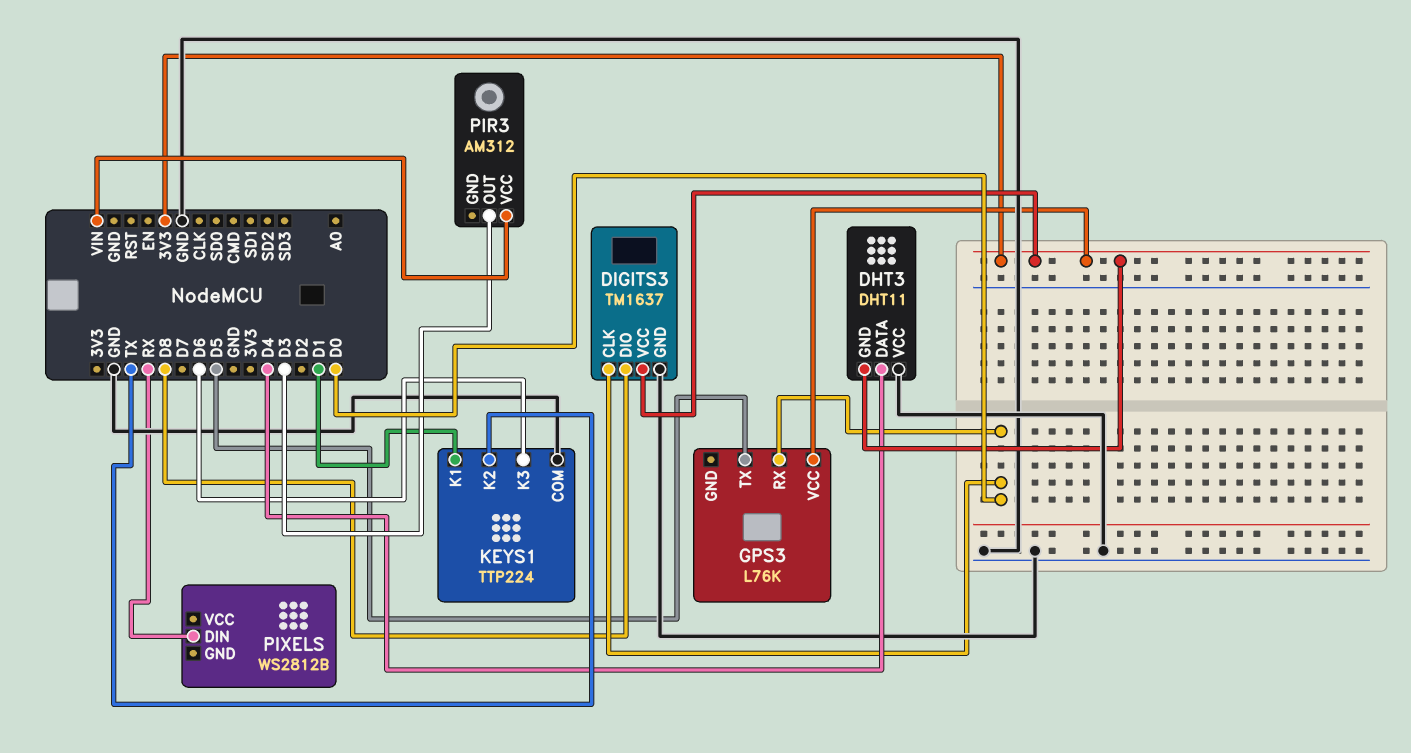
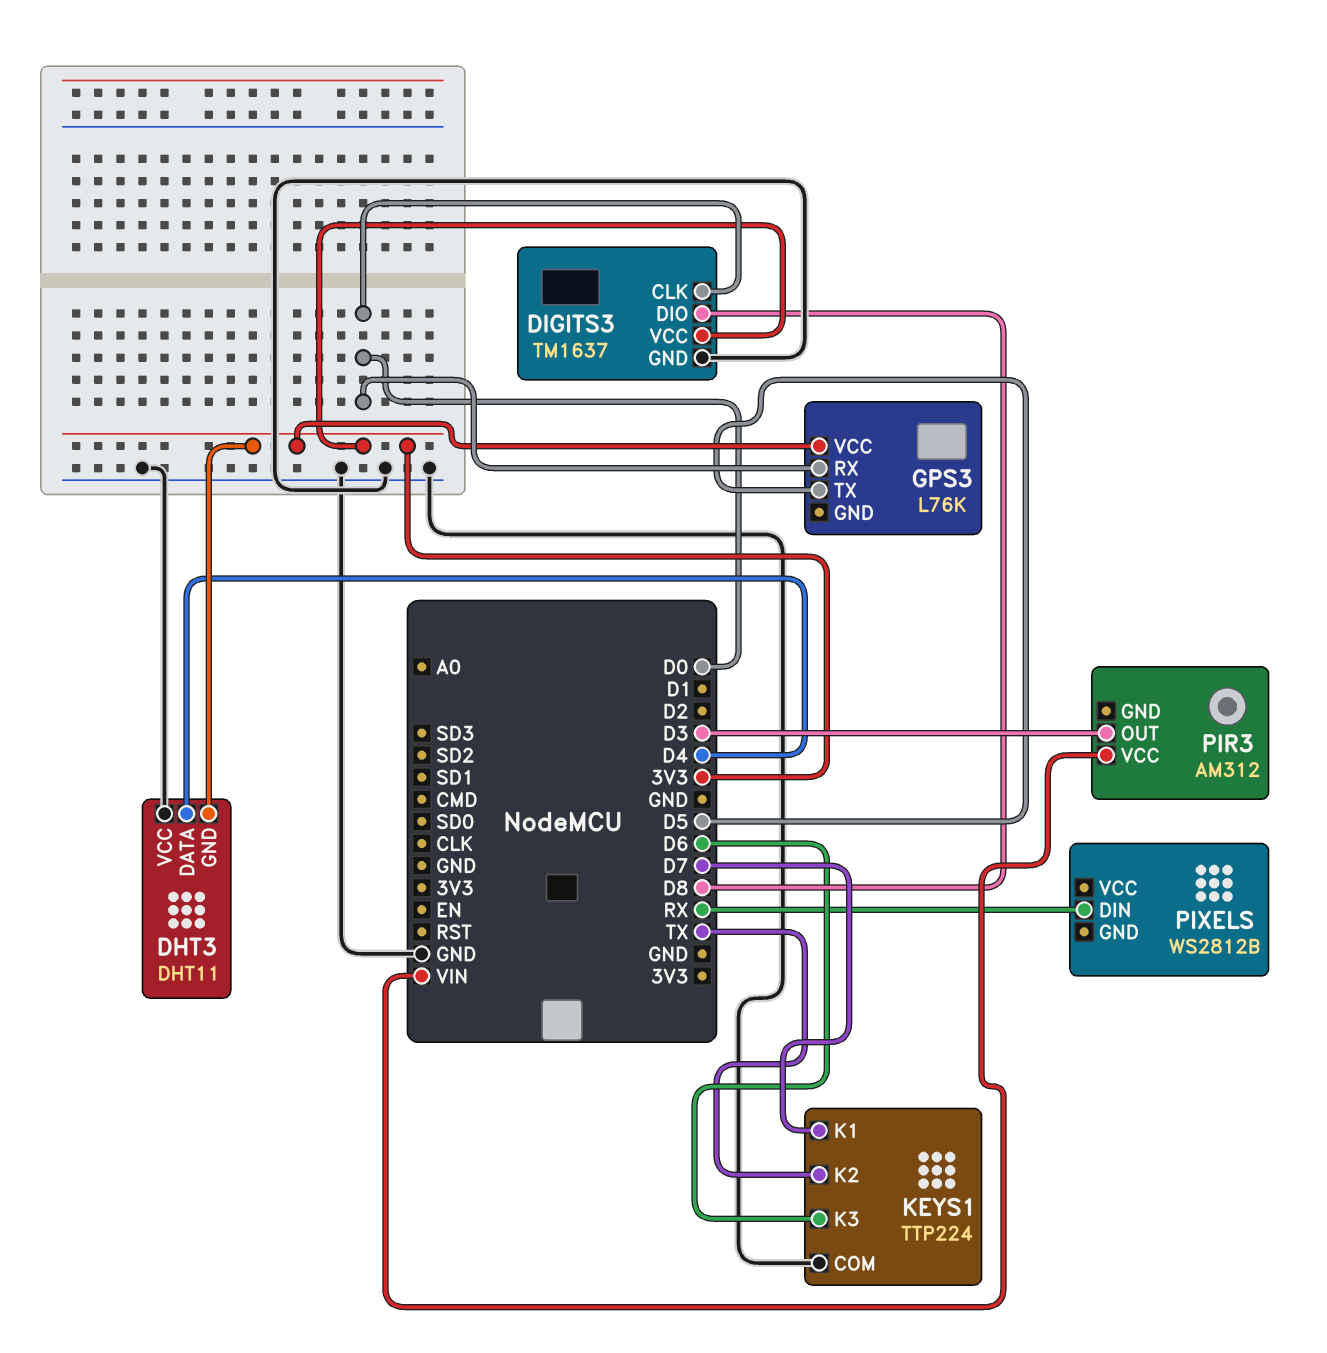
KEYS1 pin K1: D1 -> D7

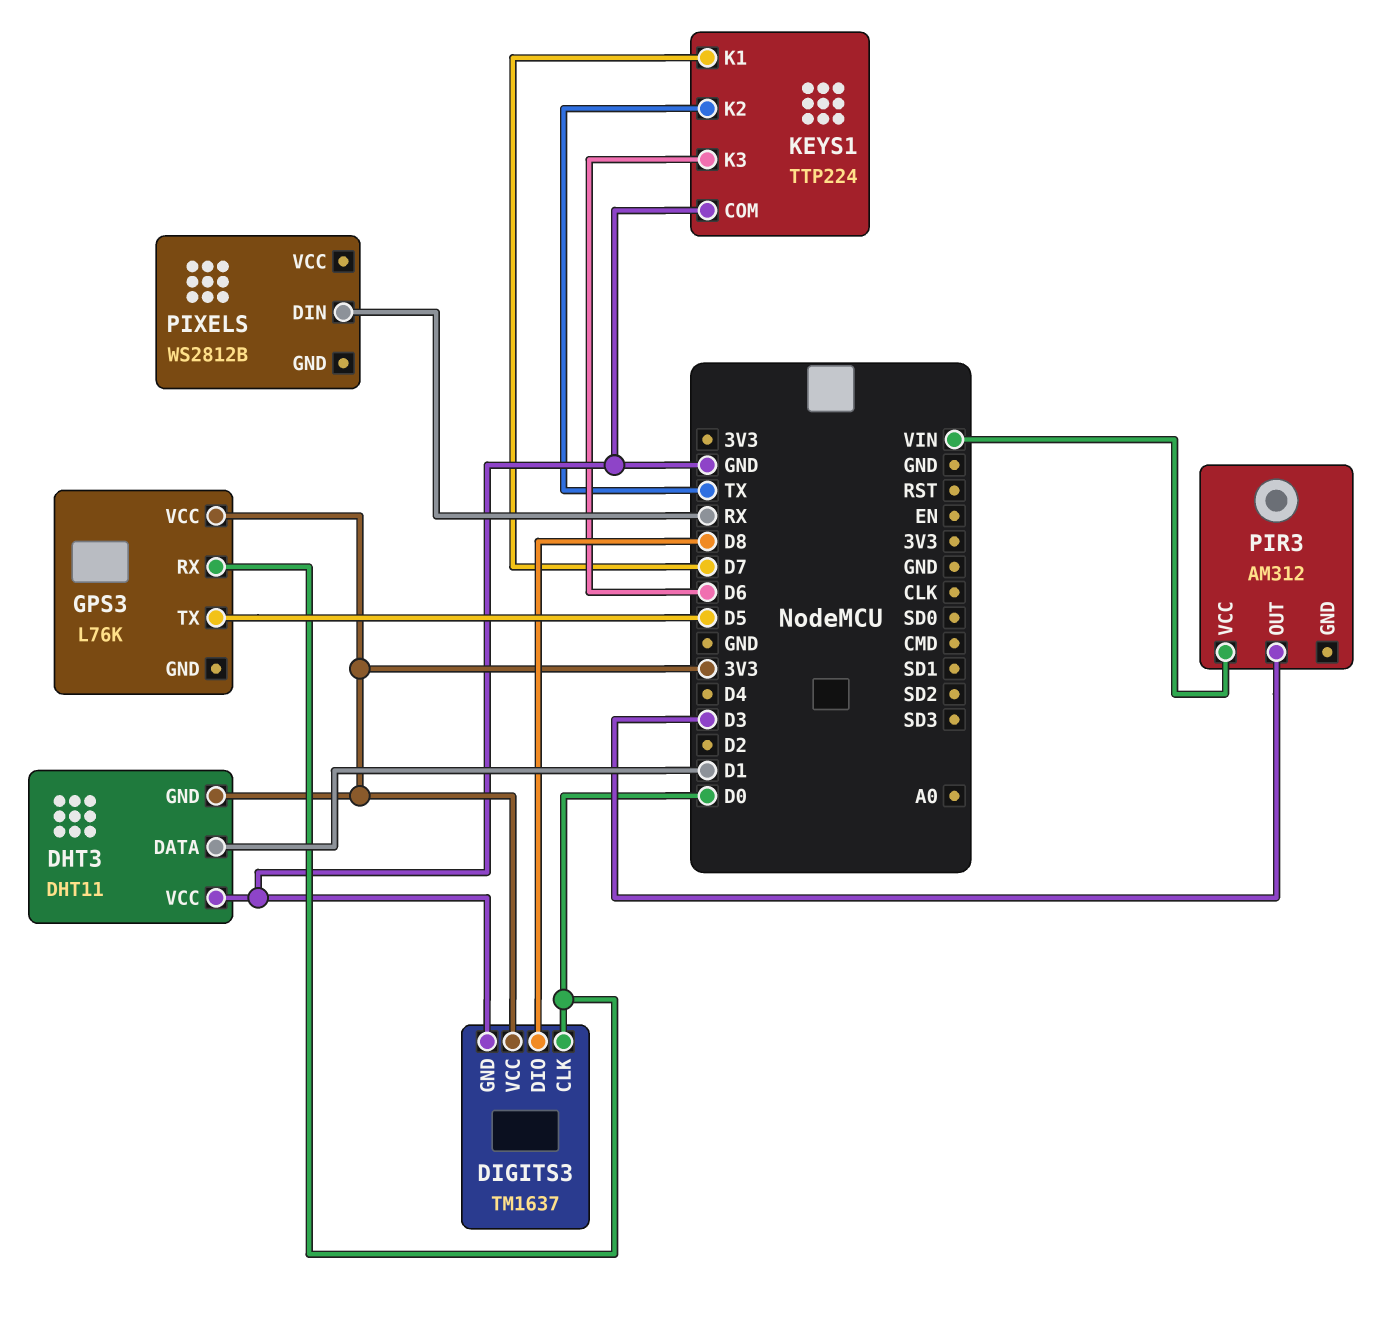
DHT3 pin DATA: D4 -> D1

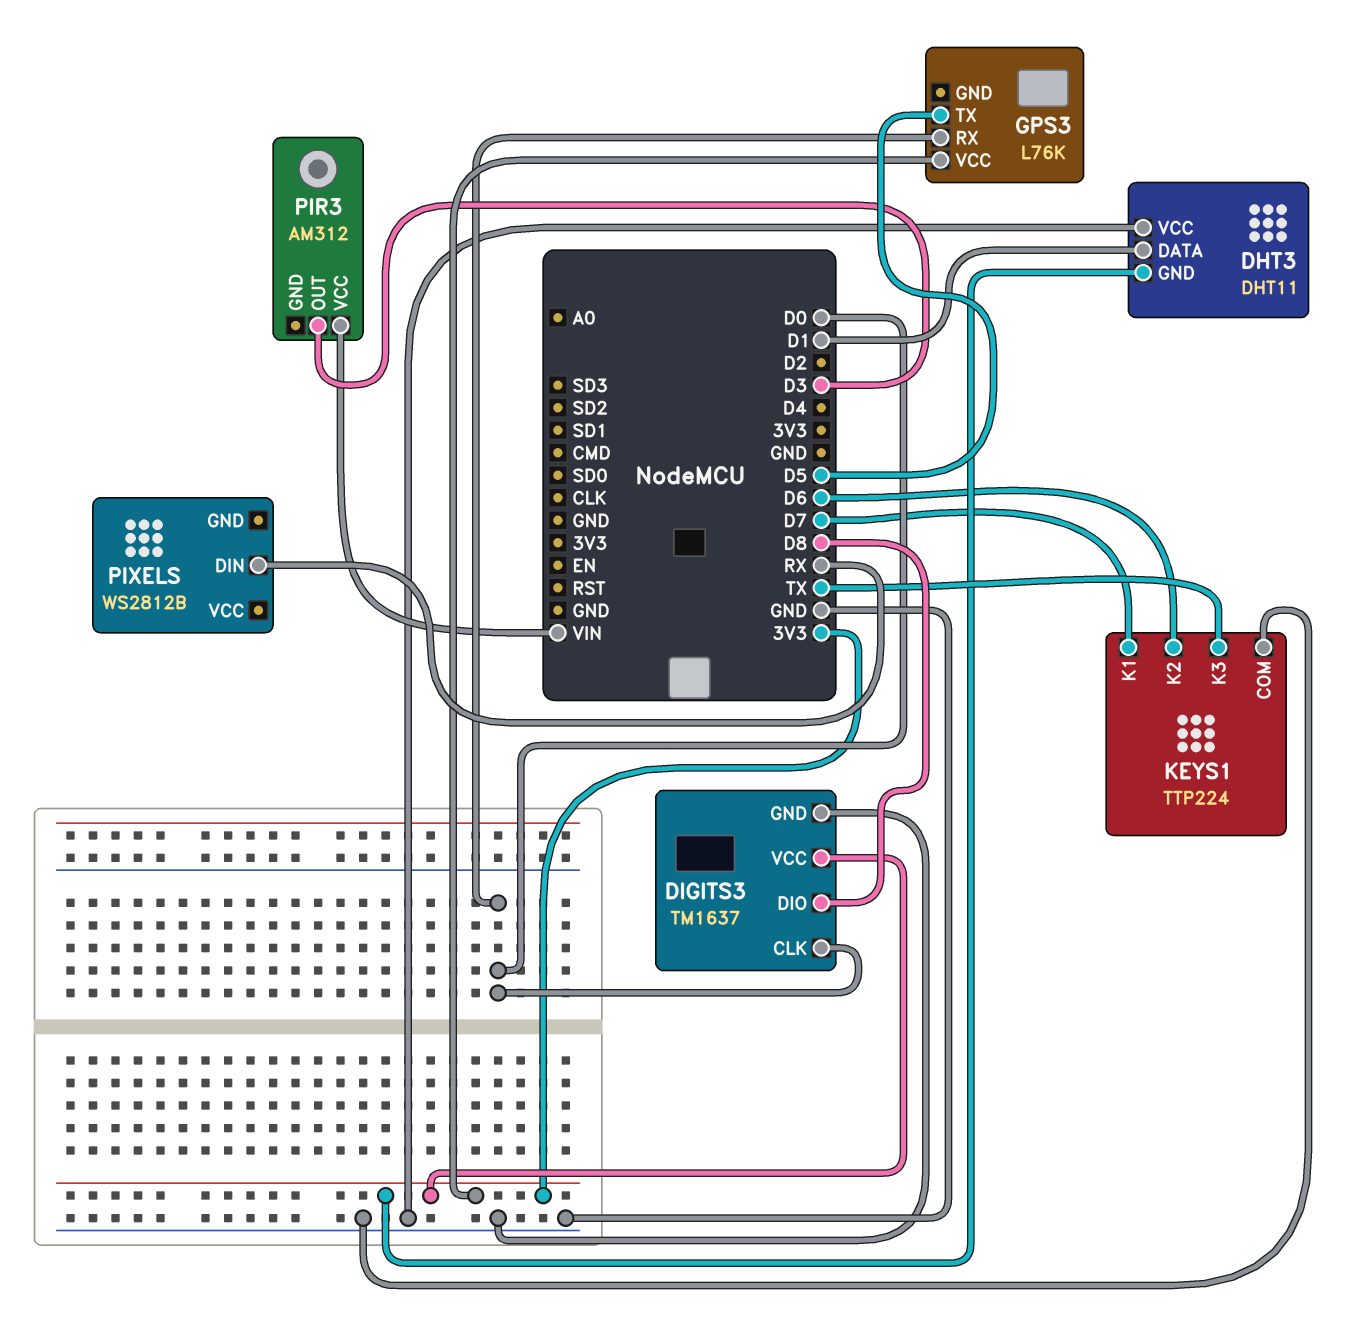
KEYS1 pin K2: TX -> D6
KEYS1 pin K3: D6 -> TX

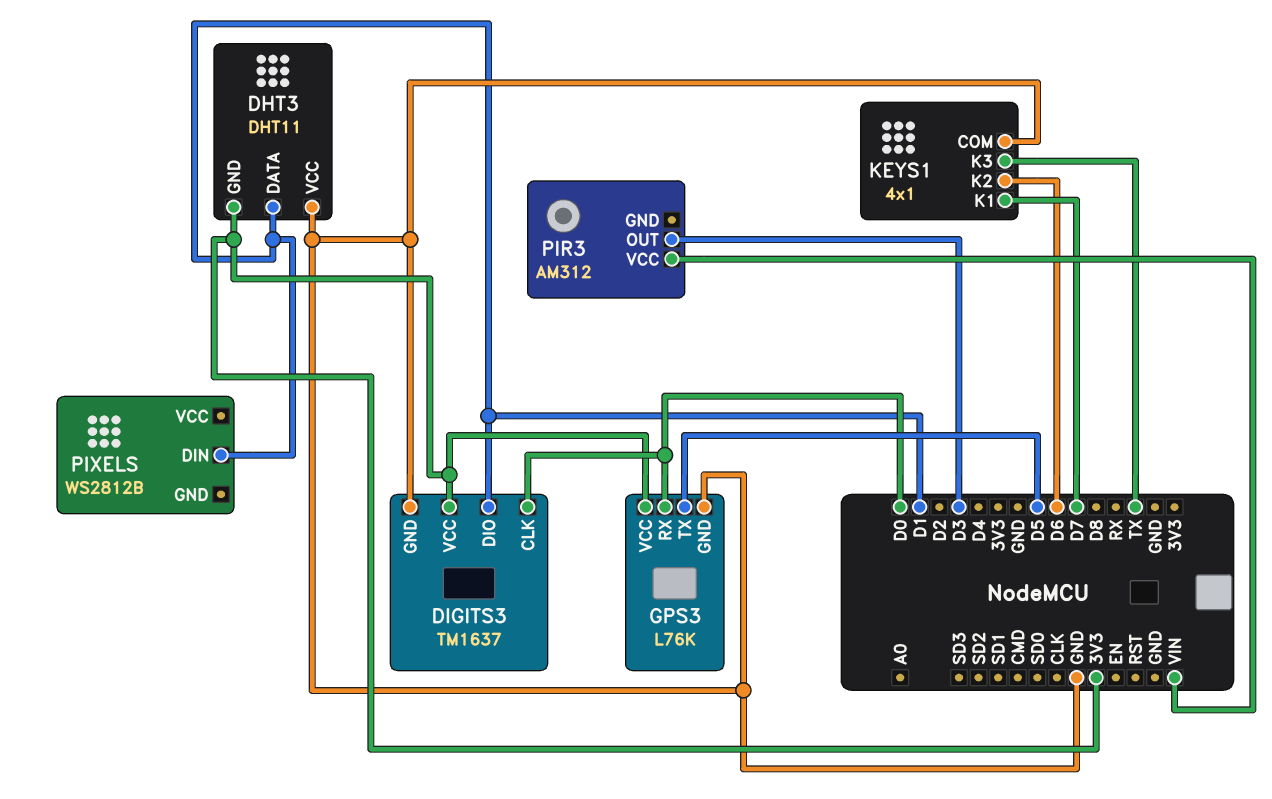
DIGITS3 pin DIO: D8 -> D1
GPS3 pin GND: none -> GND
KEYS1: TTP224 -> 4x1
PIXELS pin DIN: RX -> D1

